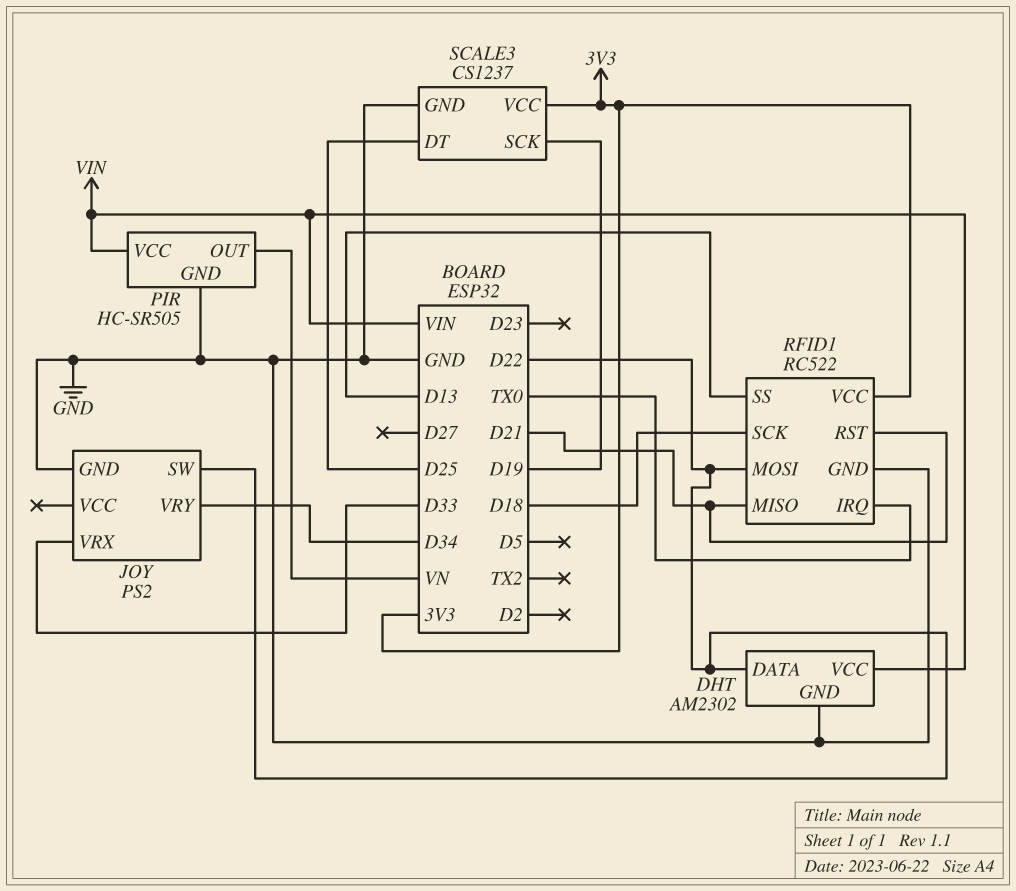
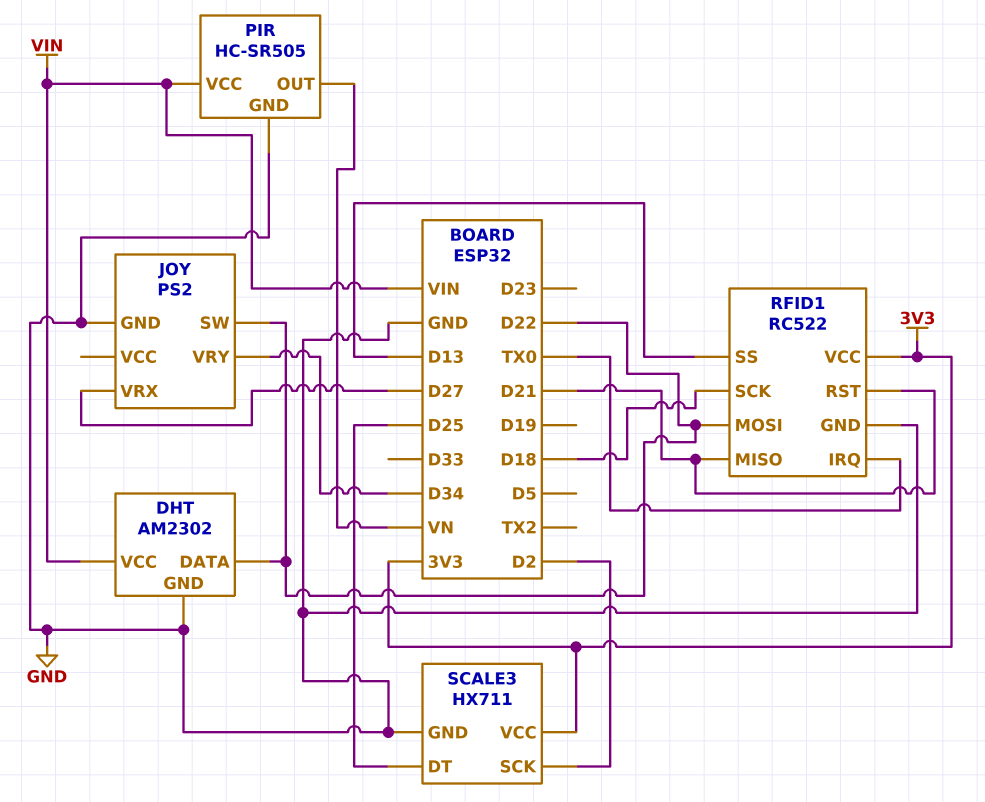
JOY pin VRX: D33 -> D27
SCALE3: CS1237 -> HX711
SCALE3 pin SCK: D19 -> D2

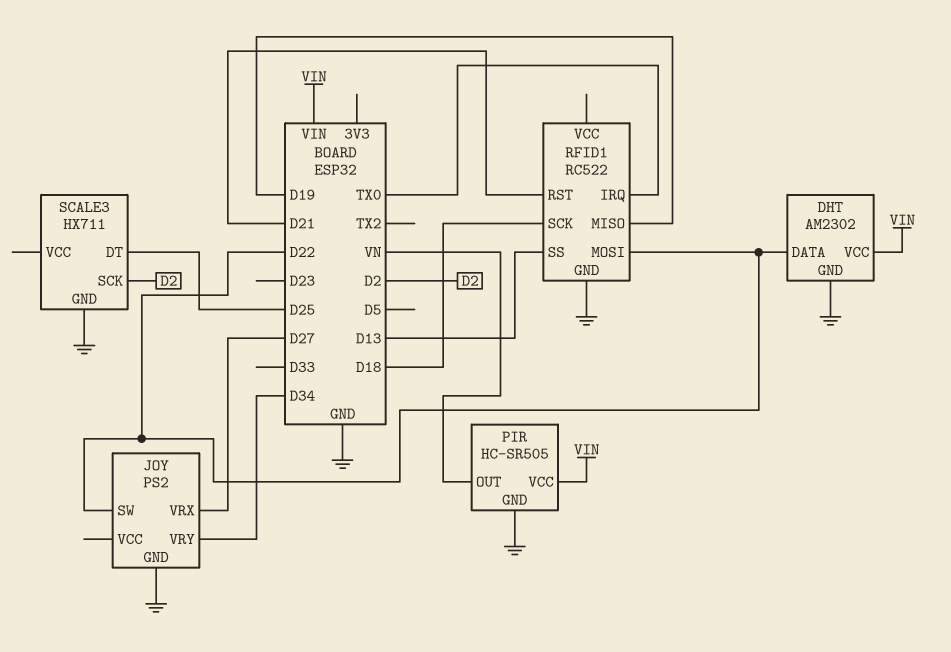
RFID1 pin MISO: D21 -> D19
RFID1 pin VCC: 3V3 -> none
SCALE3 pin VCC: 3V3 -> none

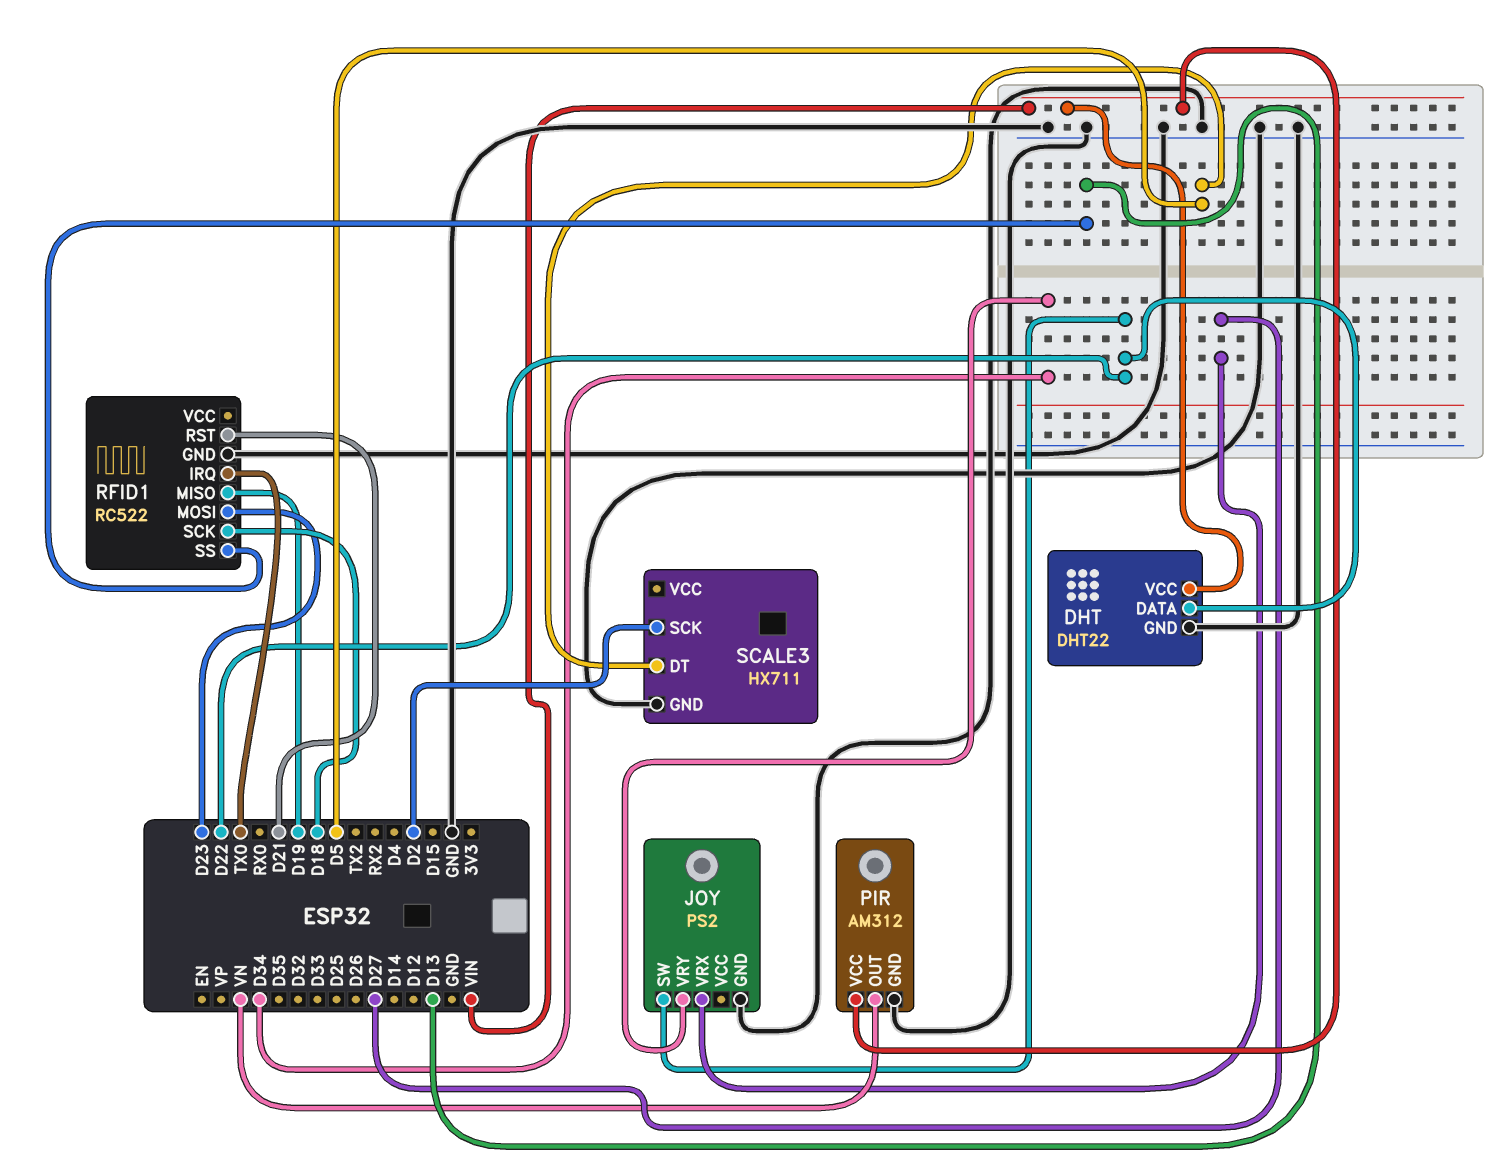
DHT: AM2302 -> DHT22
PIR: HC-SR505 -> AM312
RFID1 pin MOSI: D22 -> D23
SCALE3 pin DT: D25 -> D5

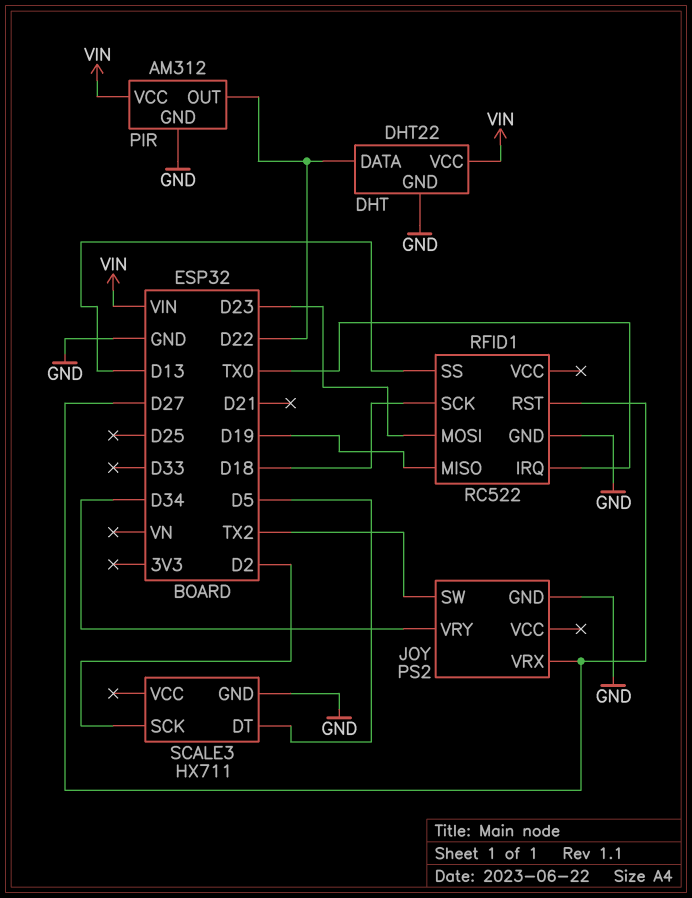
JOY pin SW: D22 -> TX2
PIR pin OUT: VN -> D22
RFID1 pin RST: D21 -> D27

